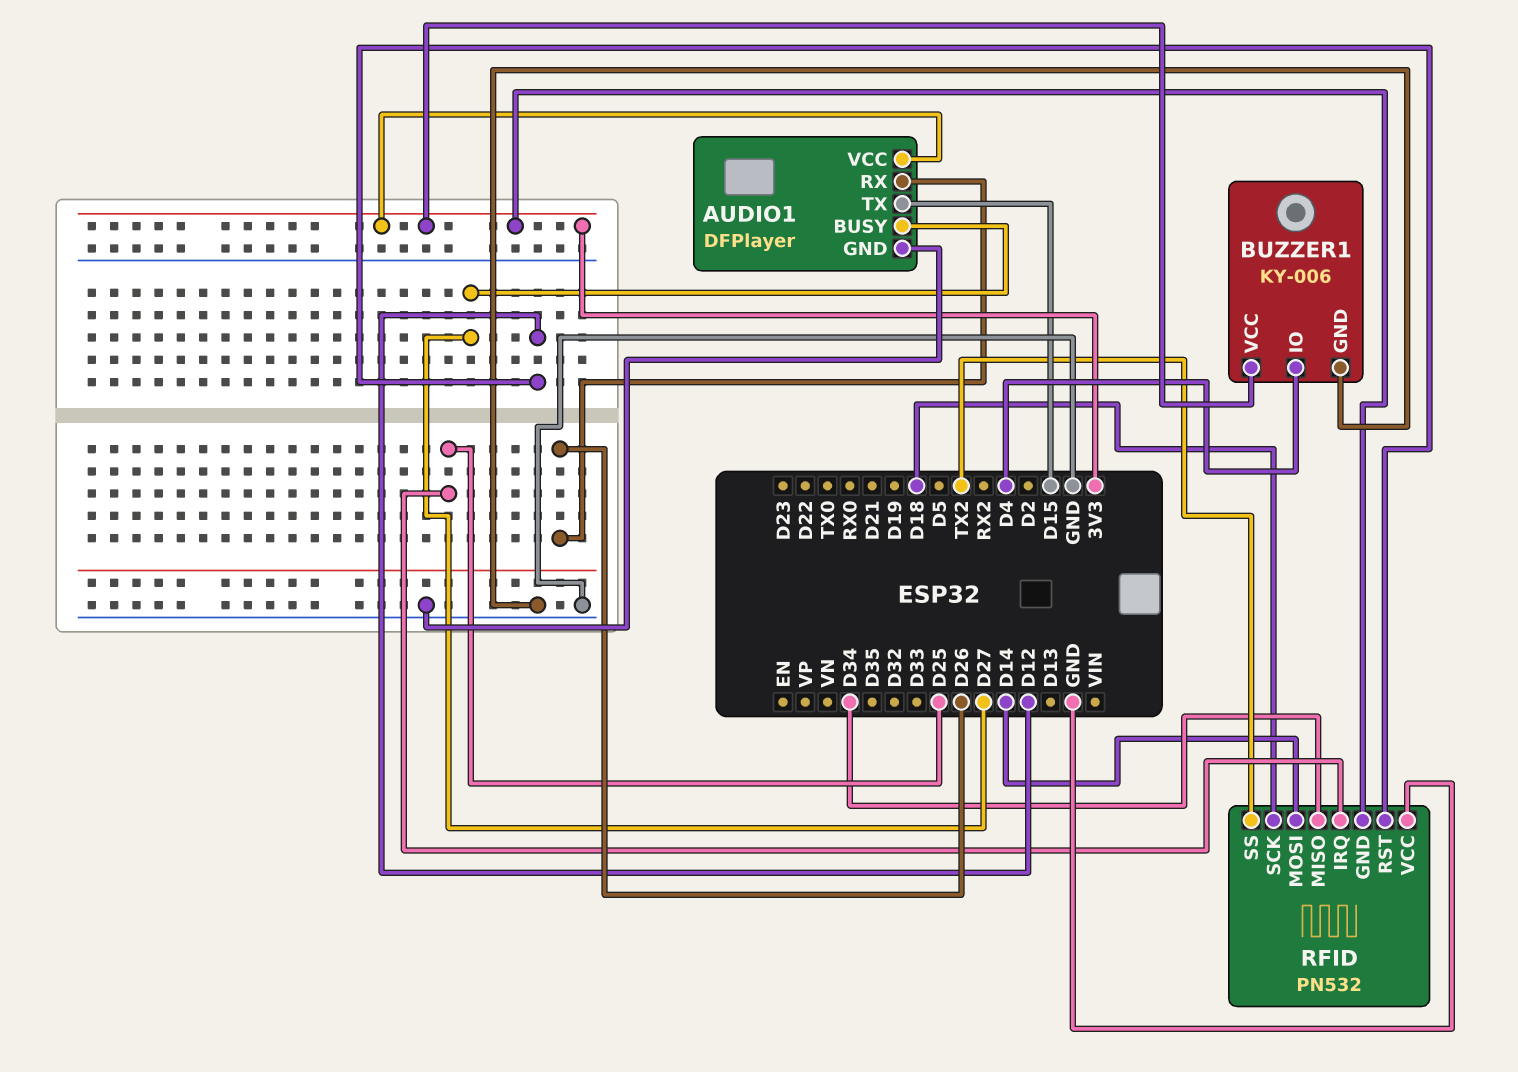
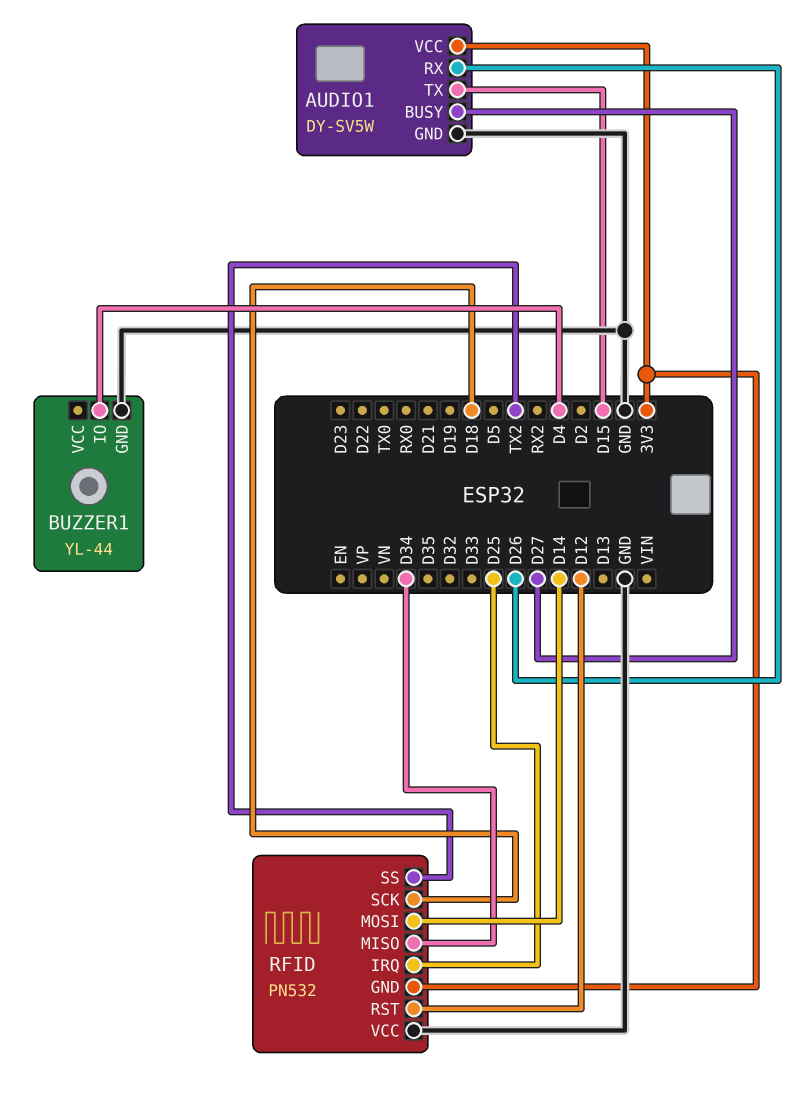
AUDIO1: DFPlayer -> DY-SV5W
BUZZER1: KY-006 -> YL-44
BUZZER1 pin VCC: 3V3 -> none

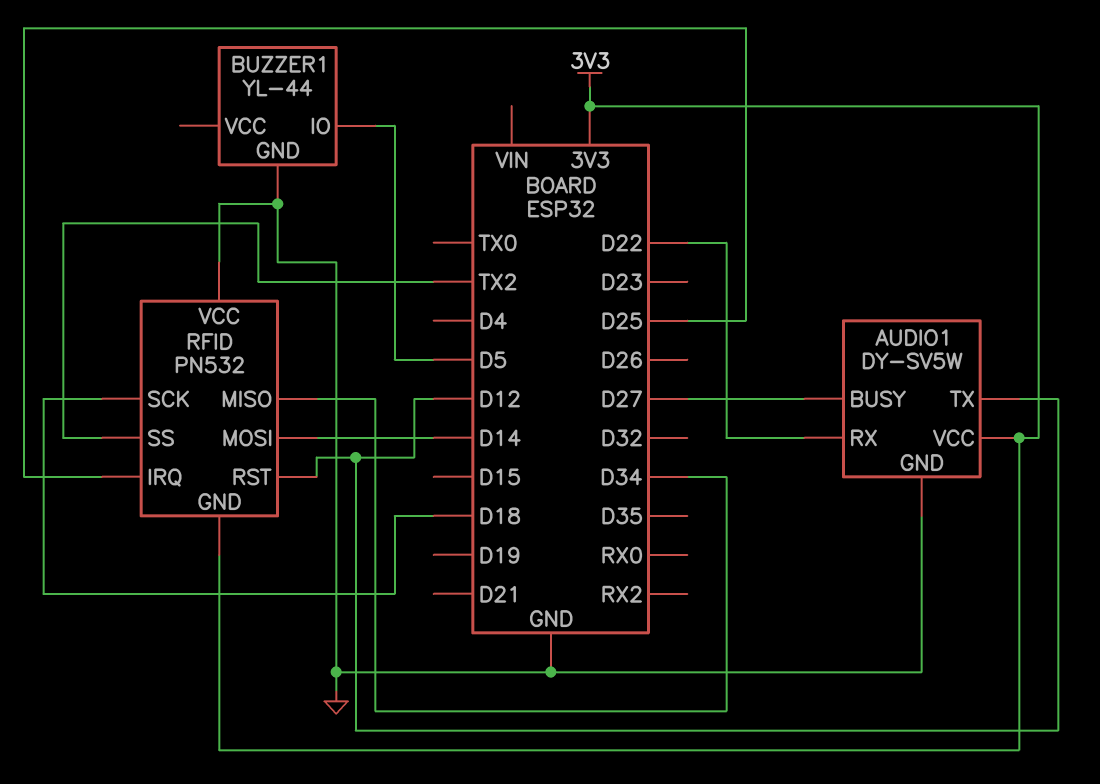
AUDIO1 pin RX: D26 -> D22
AUDIO1 pin TX: D15 -> D12
BUZZER1 pin IO: D4 -> D5

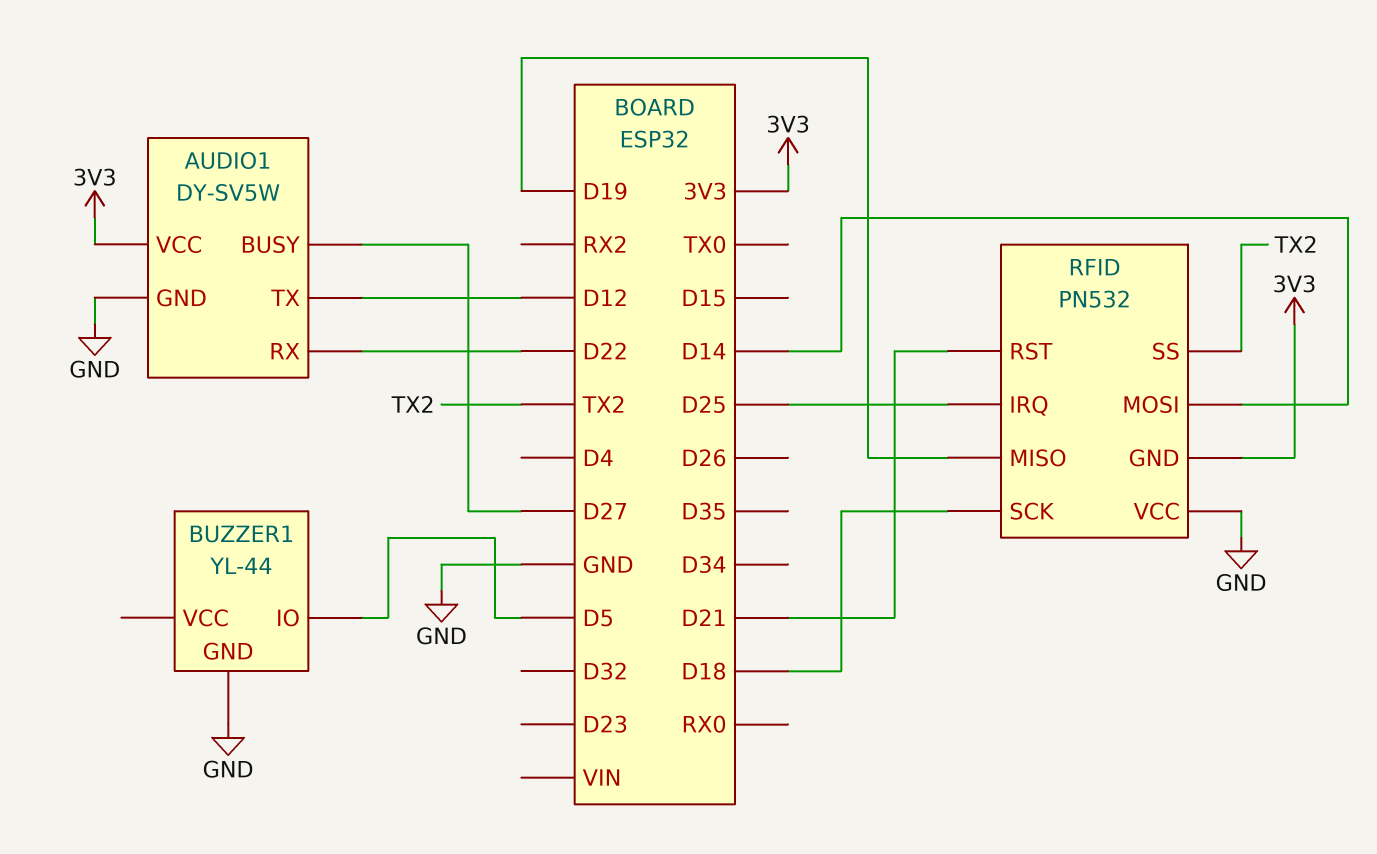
RFID pin MISO: D34 -> D19
RFID pin RST: D12 -> D21

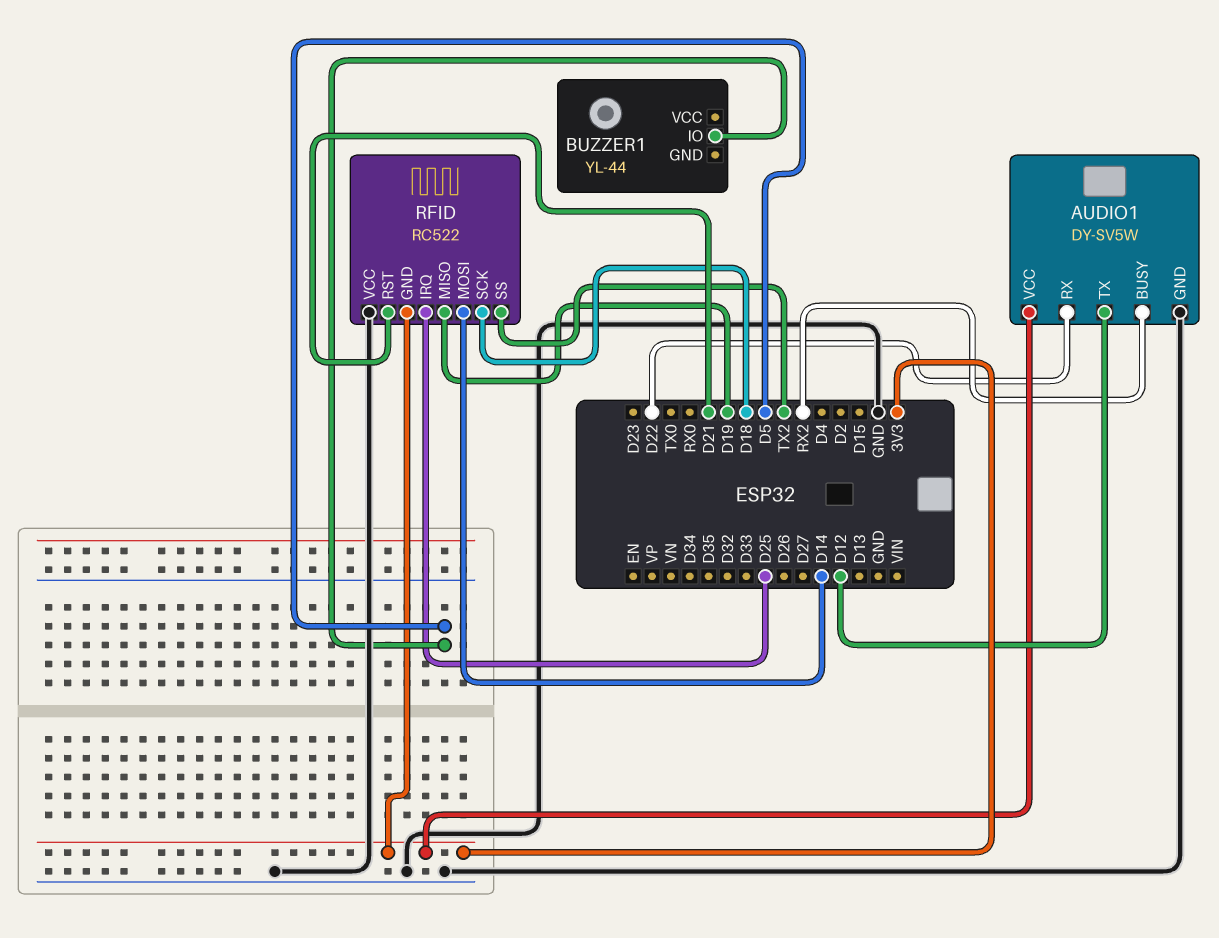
AUDIO1 pin BUSY: D27 -> RX2
BUZZER1 pin GND: GND -> none
RFID: PN532 -> RC522

